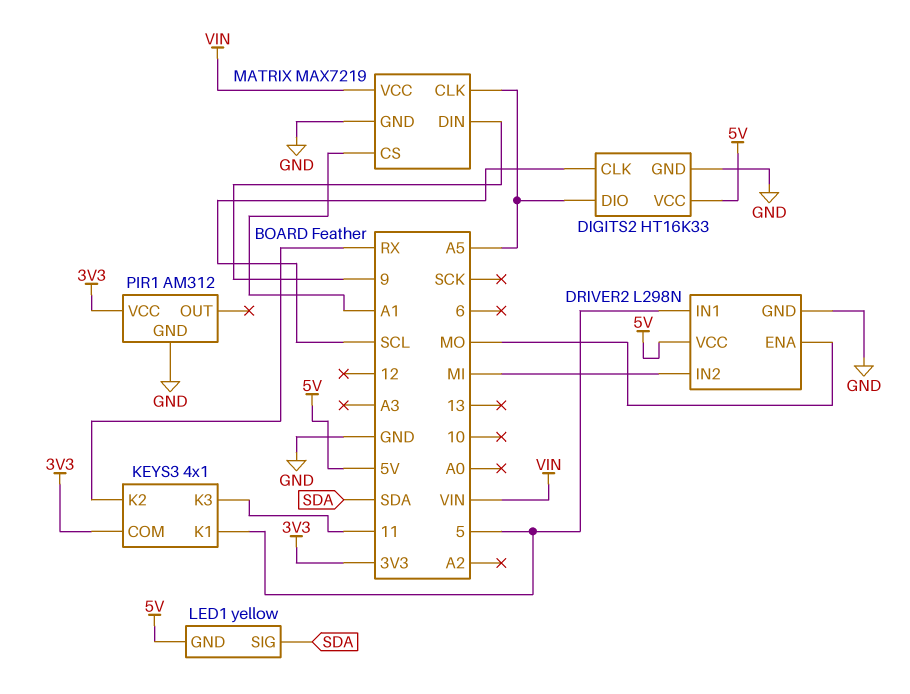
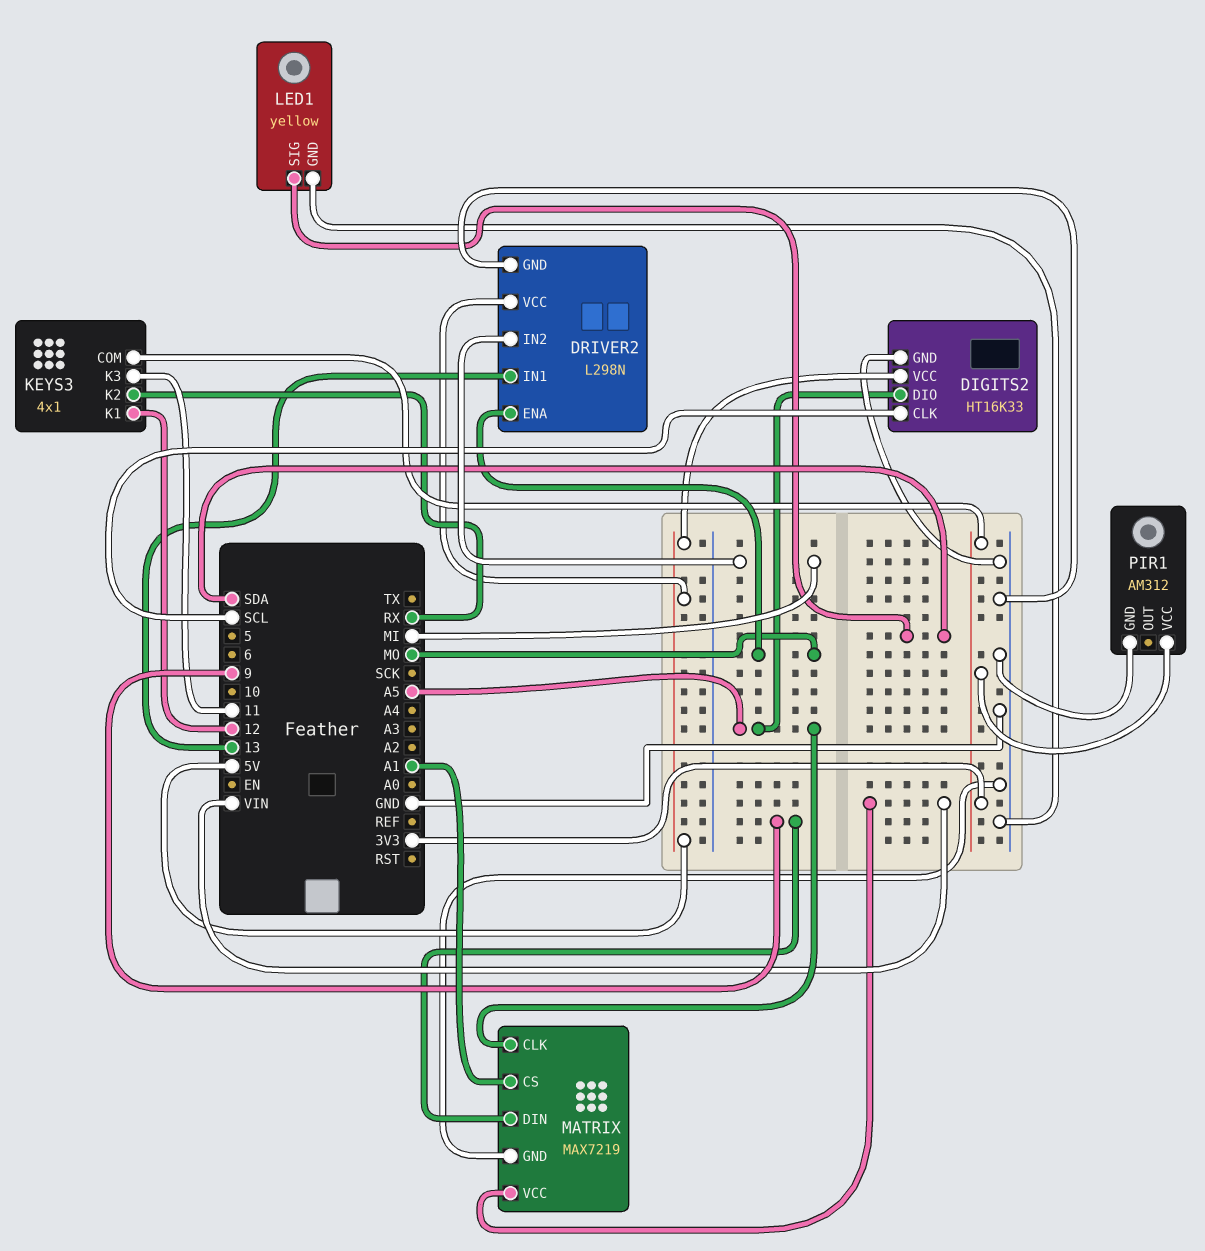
DRIVER2 pin IN1: 5 -> 13
KEYS3 pin K1: 5 -> 12
LED1 pin GND: 5V -> GND

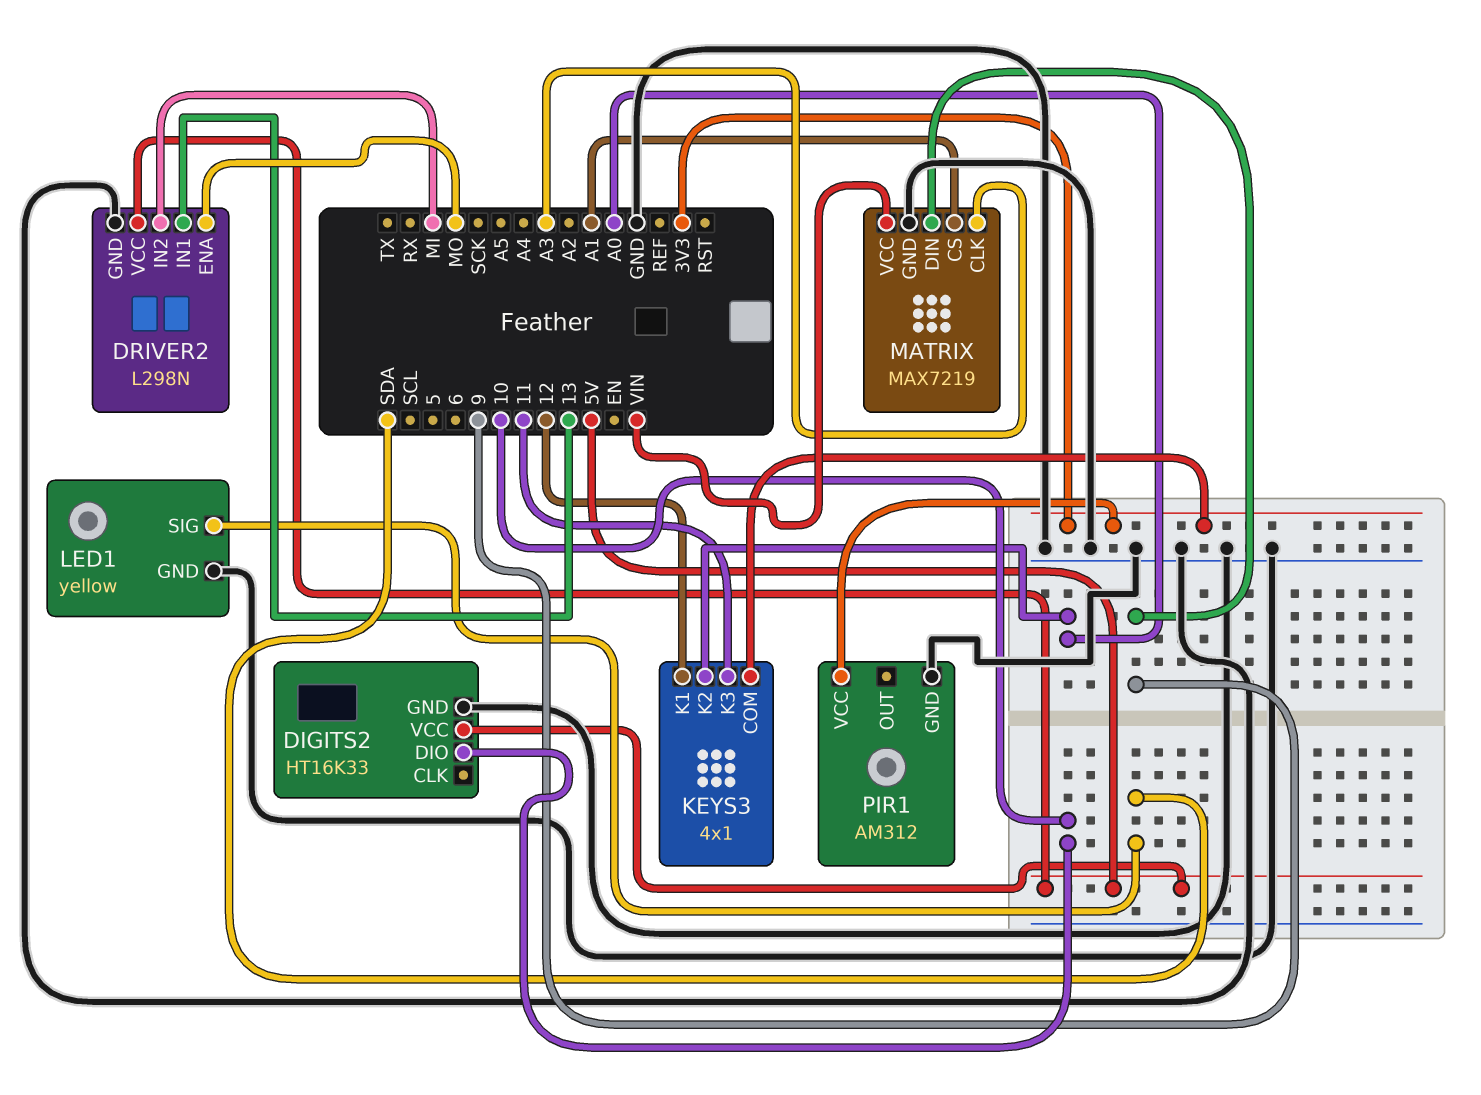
DIGITS2 pin CLK: SCL -> none
DIGITS2 pin DIO: A5 -> 10
KEYS3 pin K2: RX -> A0
MATRIX pin CLK: A5 -> A3

